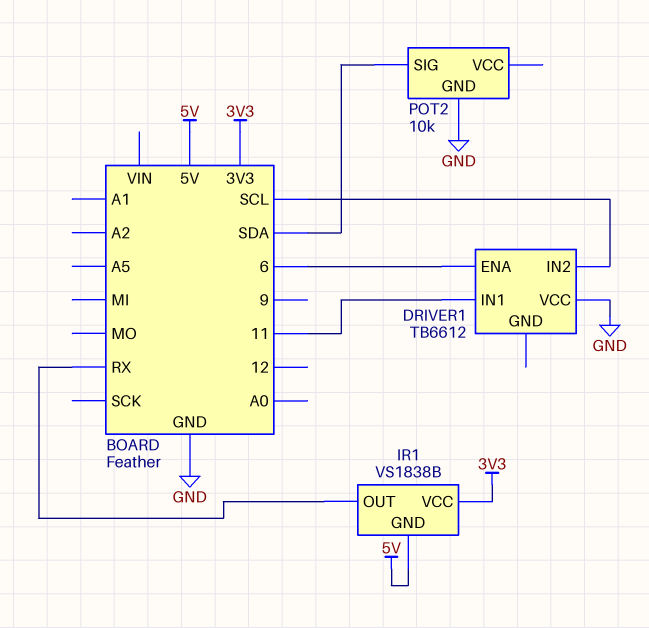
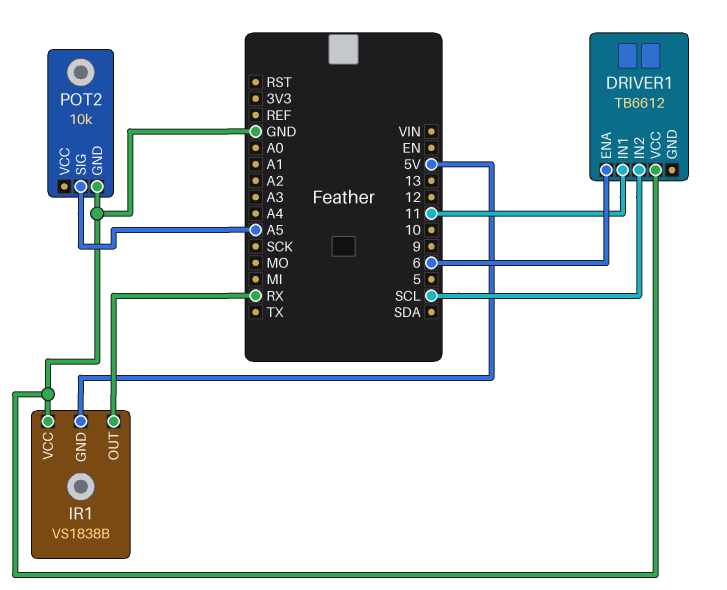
IR1 pin VCC: 3V3 -> GND
POT2 pin SIG: SDA -> A5

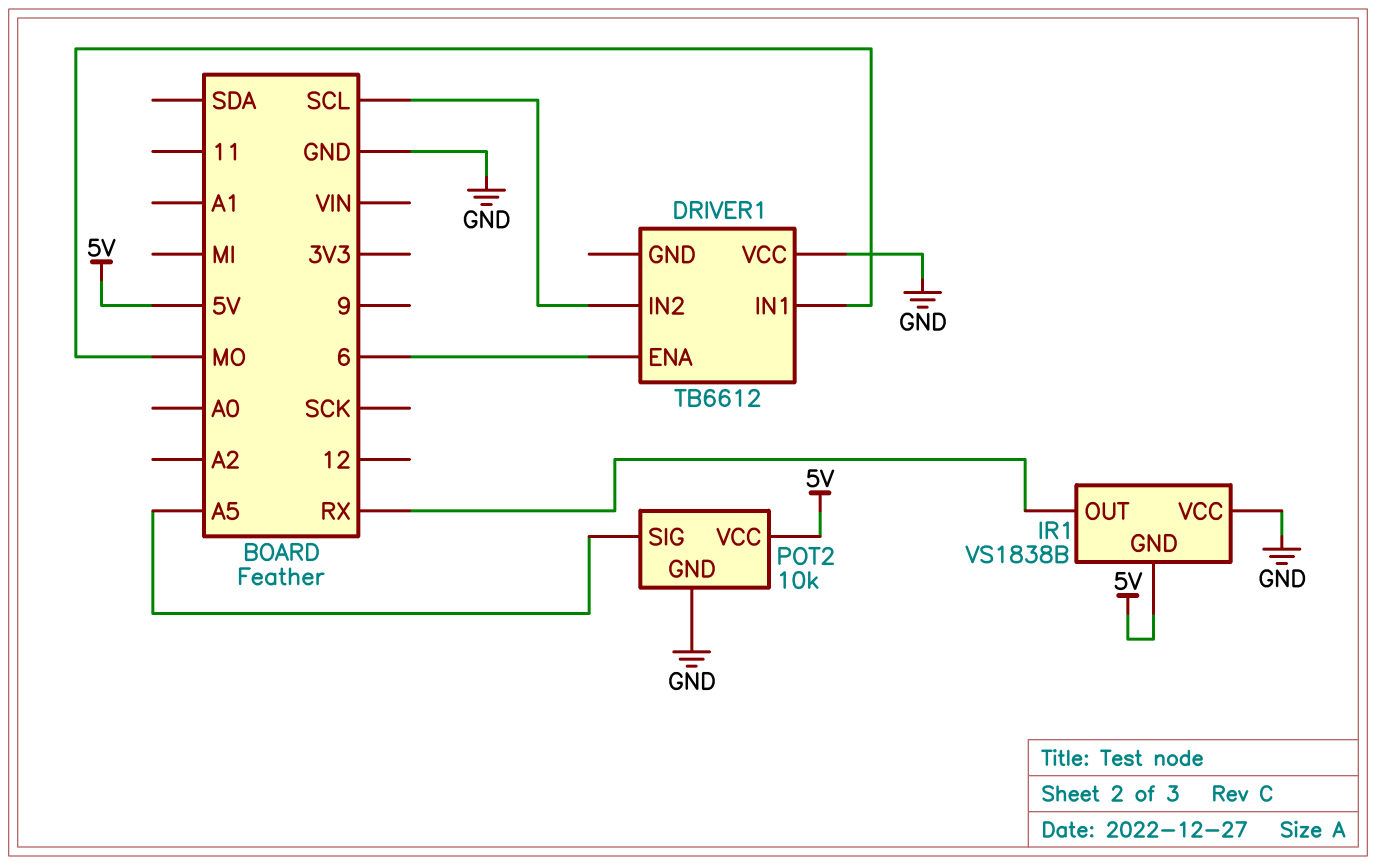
DRIVER1 pin IN1: 11 -> MO
POT2 pin VCC: none -> 5V

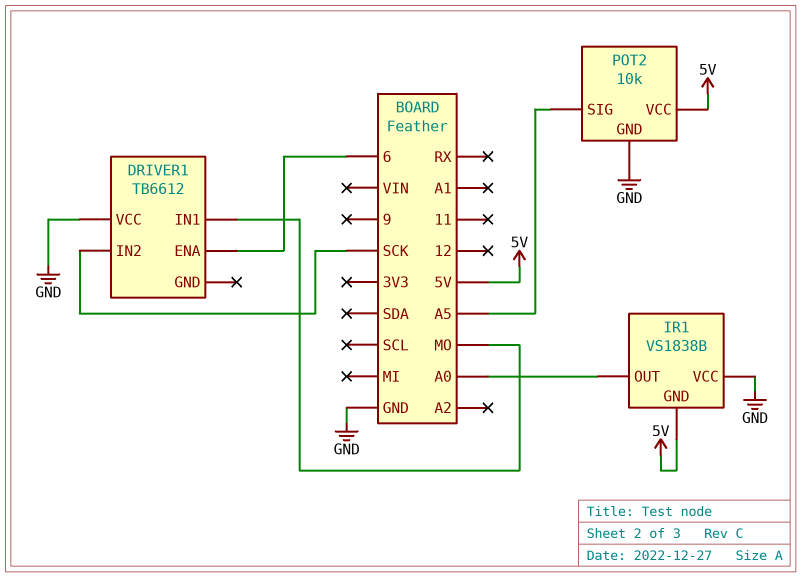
DRIVER1 pin IN2: SCL -> SCK
IR1 pin OUT: RX -> A0

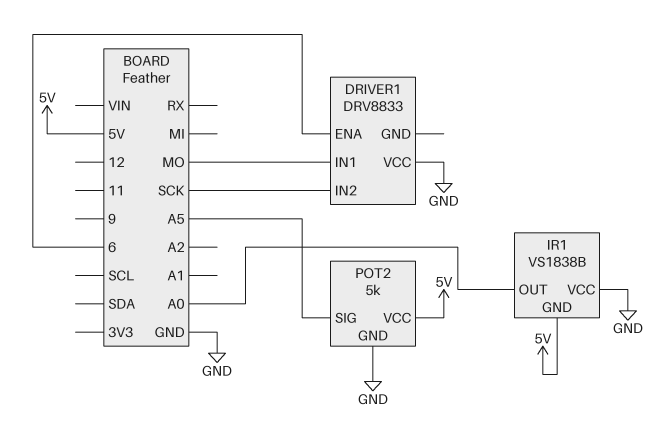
DRIVER1: TB6612 -> DRV8833
POT2: 10k -> 5k

